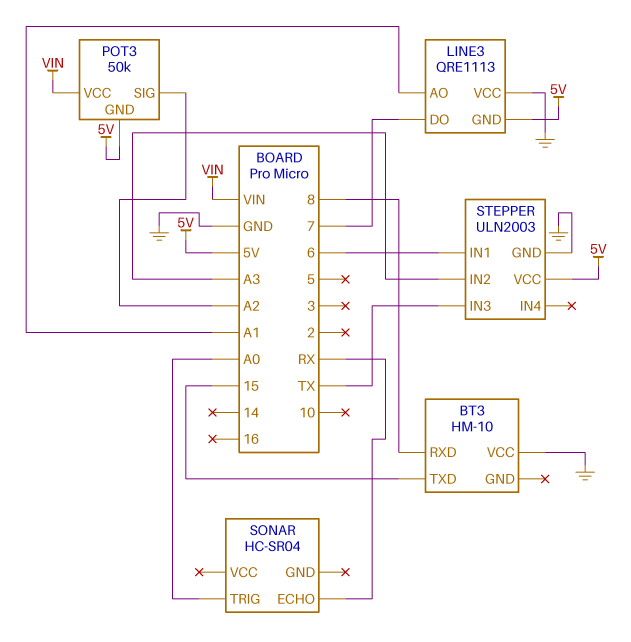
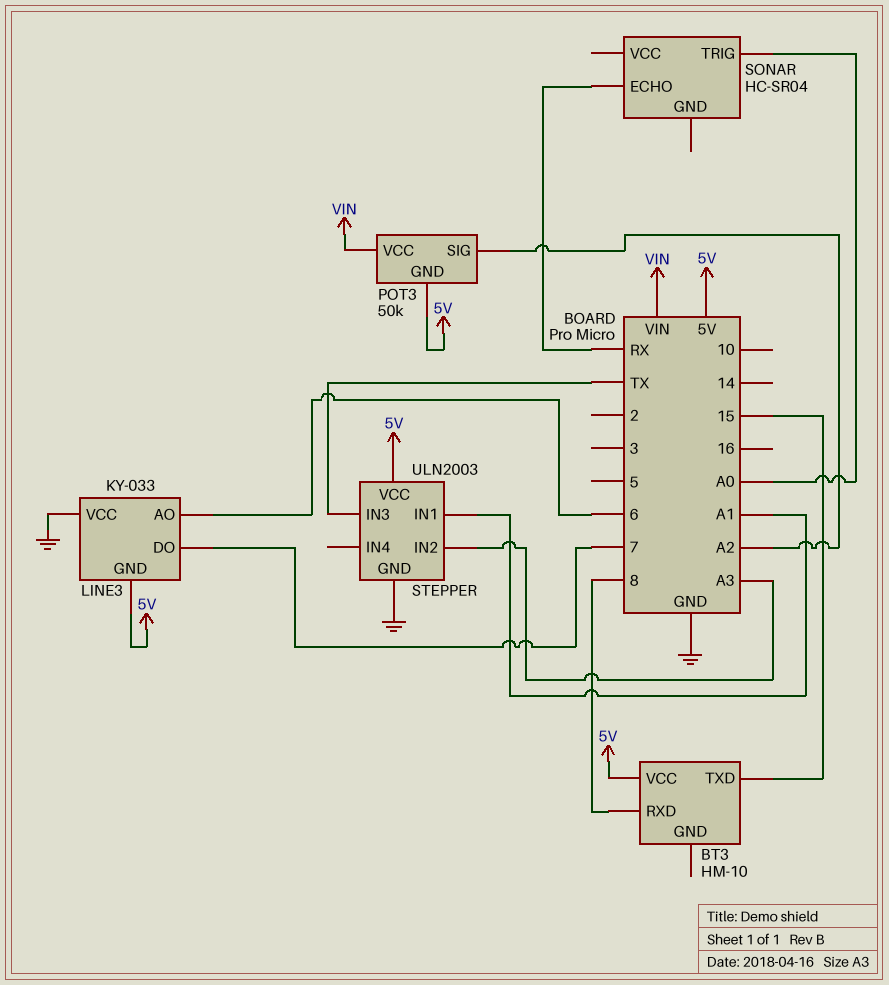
BT3 pin VCC: GND -> 5V
LINE3: QRE1113 -> KY-033
LINE3 pin AO: A1 -> 6
STEPPER pin IN1: 6 -> A1

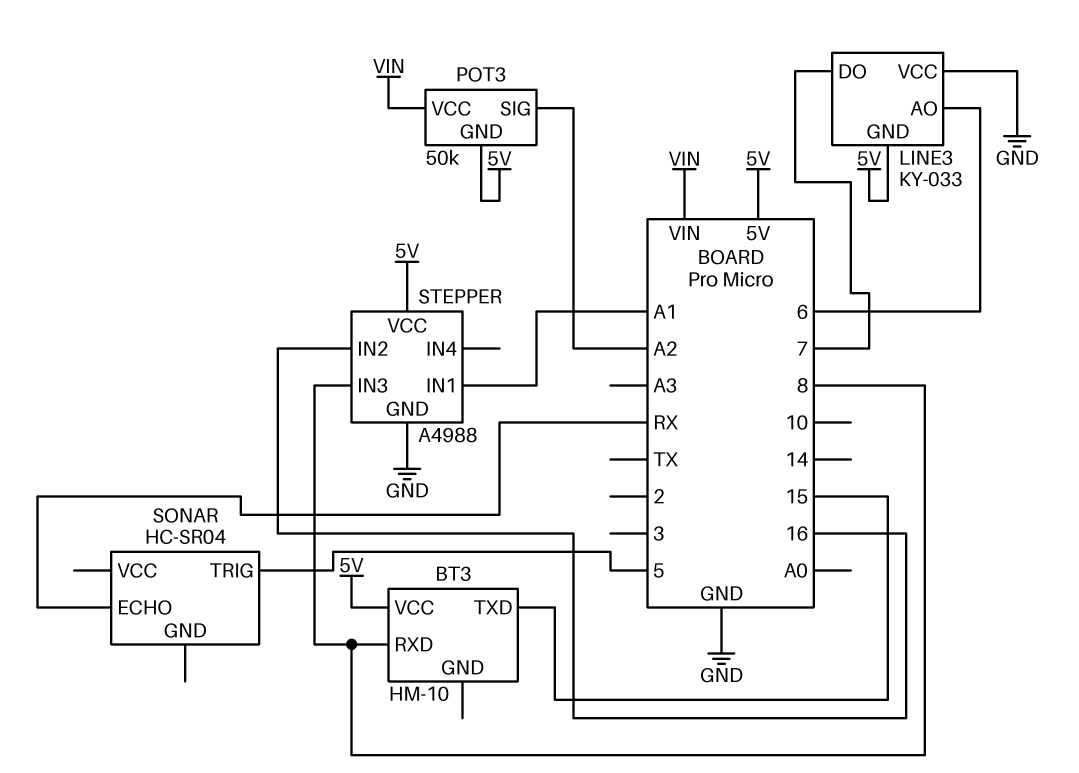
SONAR pin TRIG: A0 -> 5
STEPPER: ULN2003 -> A4988
STEPPER pin IN2: A3 -> 16
STEPPER pin IN3: TX -> 8

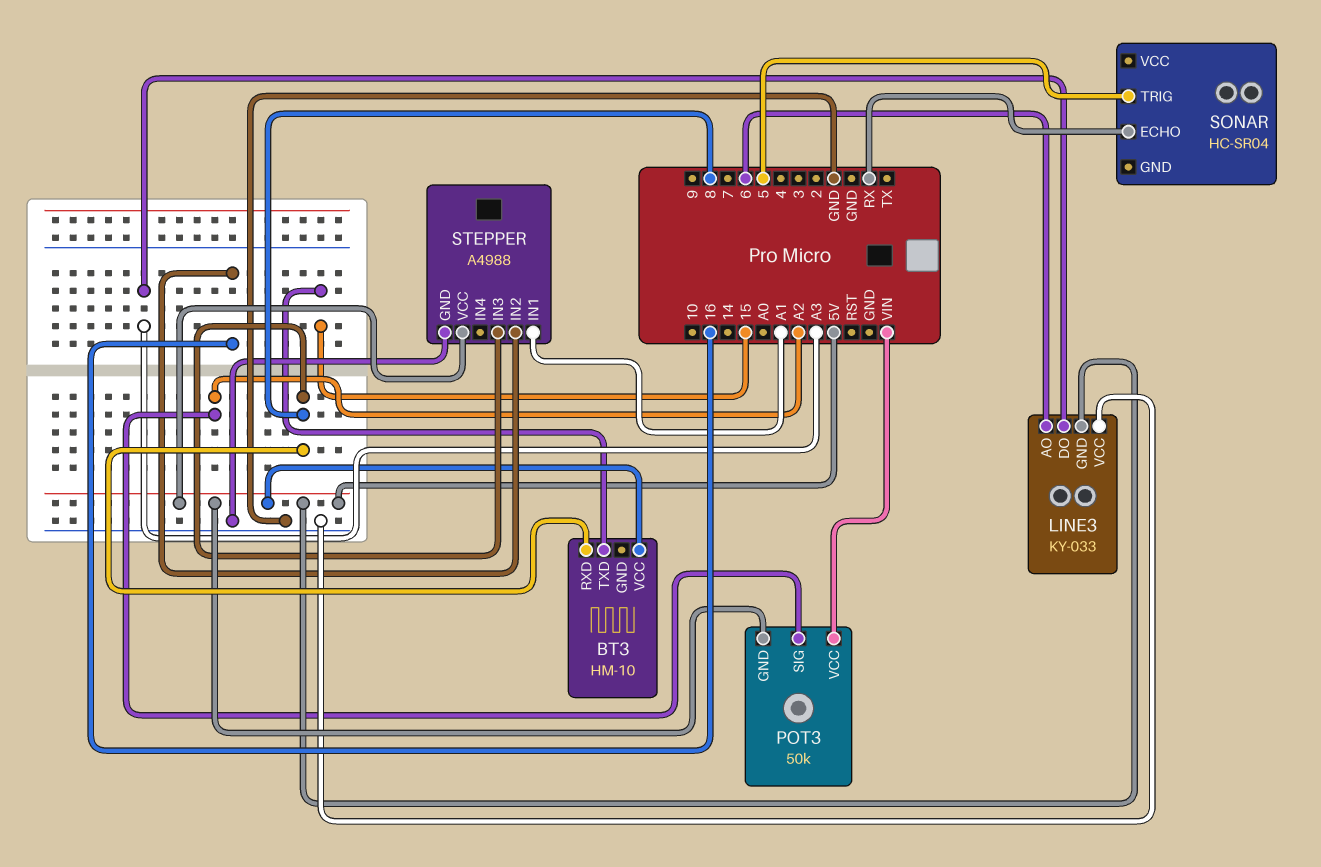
LINE3 pin DO: 7 -> A3

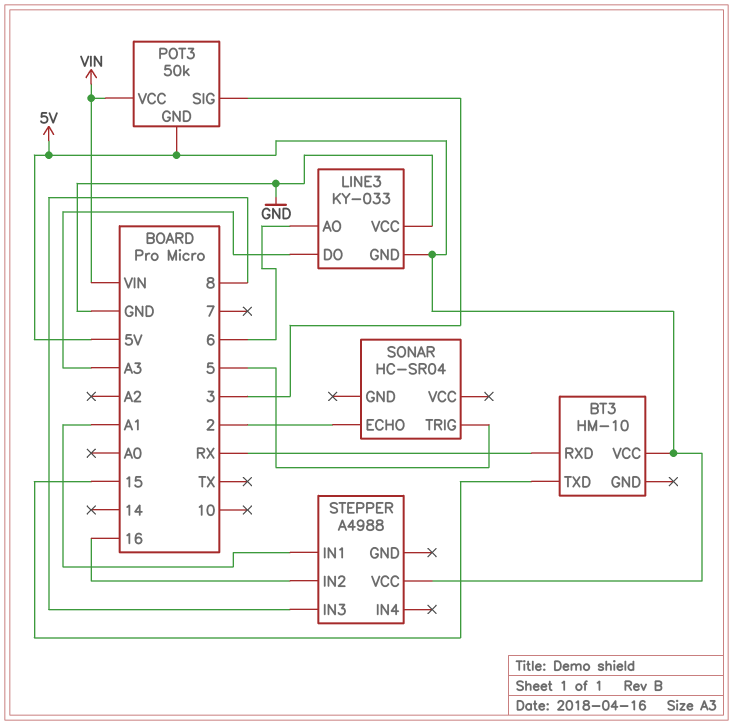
BT3 pin RXD: 8 -> RX
POT3 pin SIG: A2 -> 3
SONAR pin ECHO: RX -> 2
STEPPER pin GND: GND -> none

